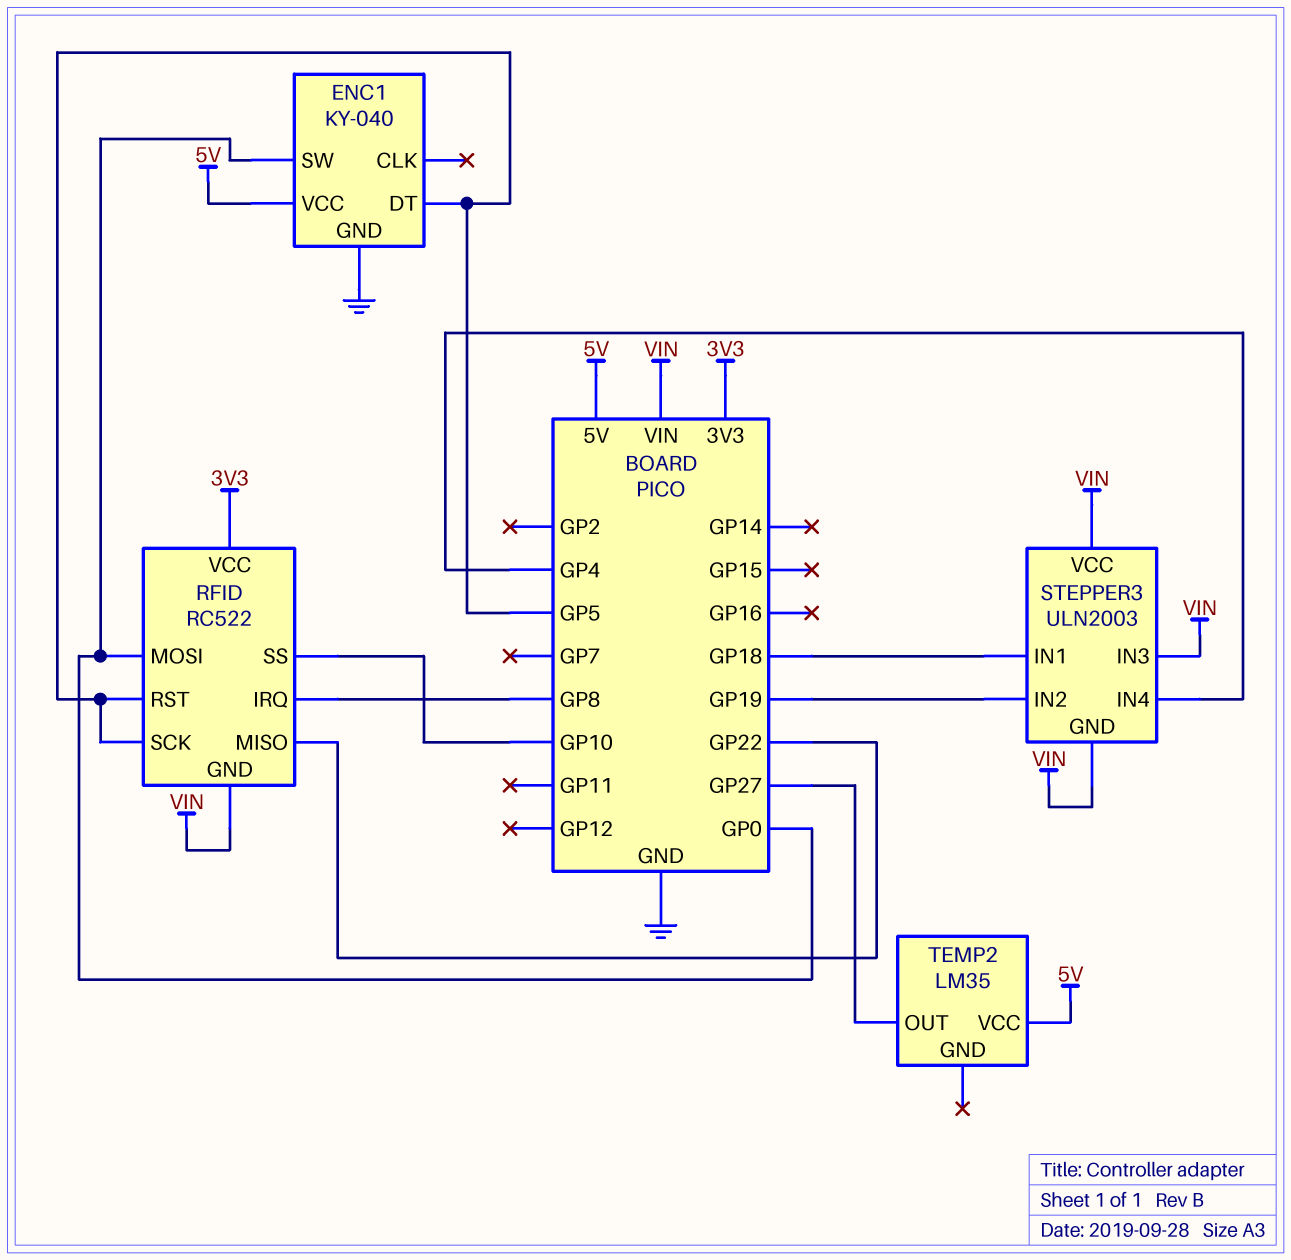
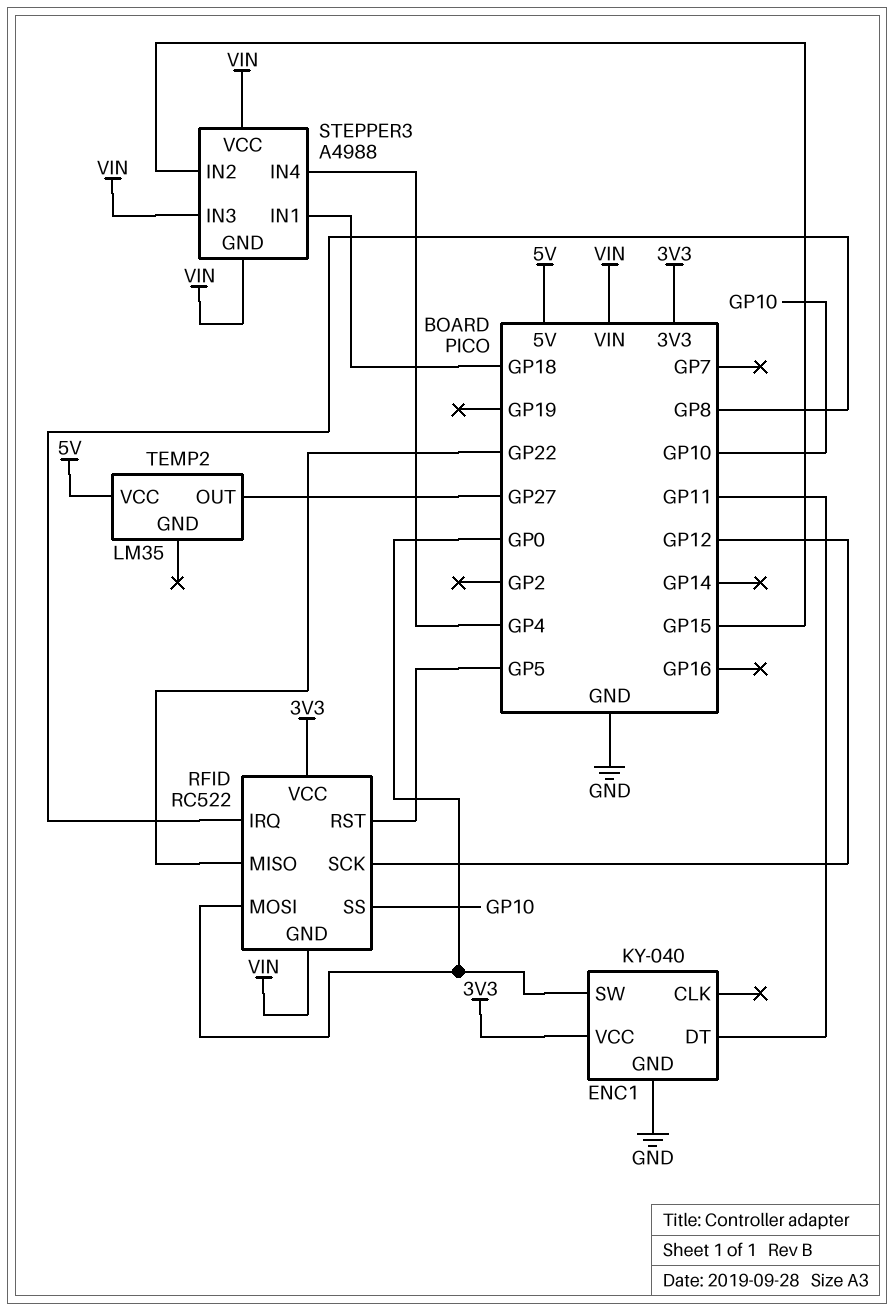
ENC1 pin DT: GP5 -> GP11
ENC1 pin VCC: 5V -> 3V3
RFID pin SCK: GP5 -> GP12
STEPPER3: ULN2003 -> A4988
STEPPER3 pin IN2: GP19 -> GP15

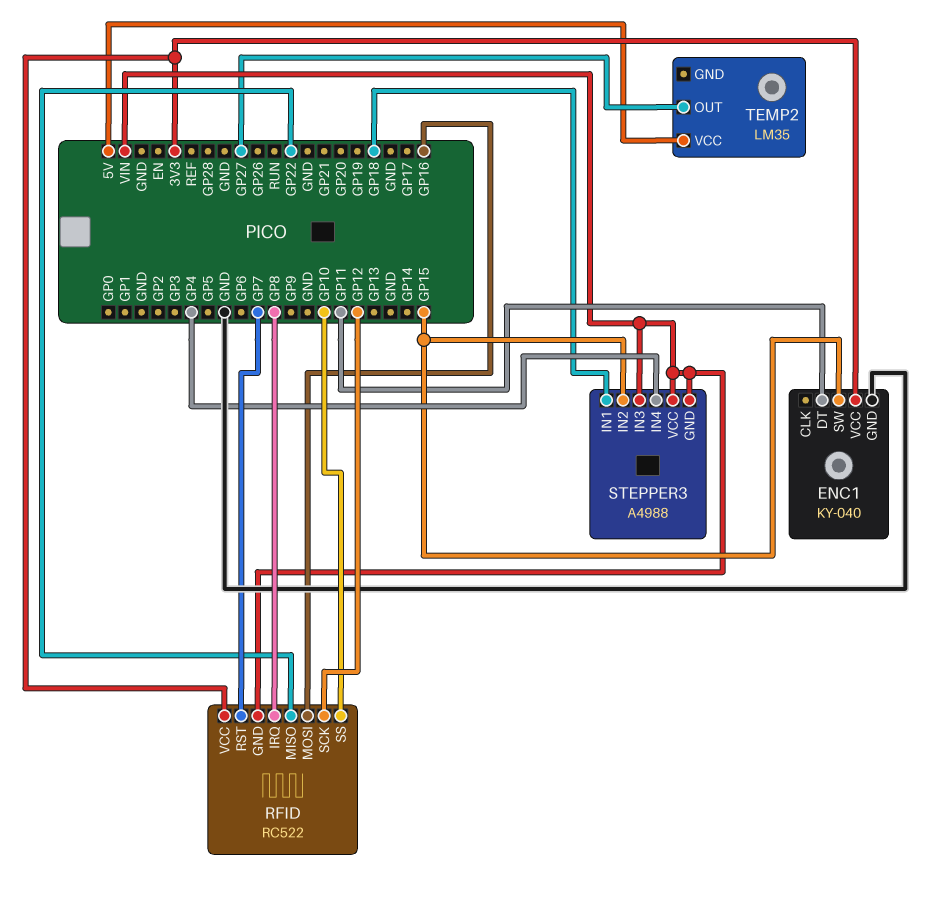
ENC1 pin SW: GP0 -> GP15
RFID pin MOSI: GP0 -> GP16
RFID pin RST: GP5 -> GP7

